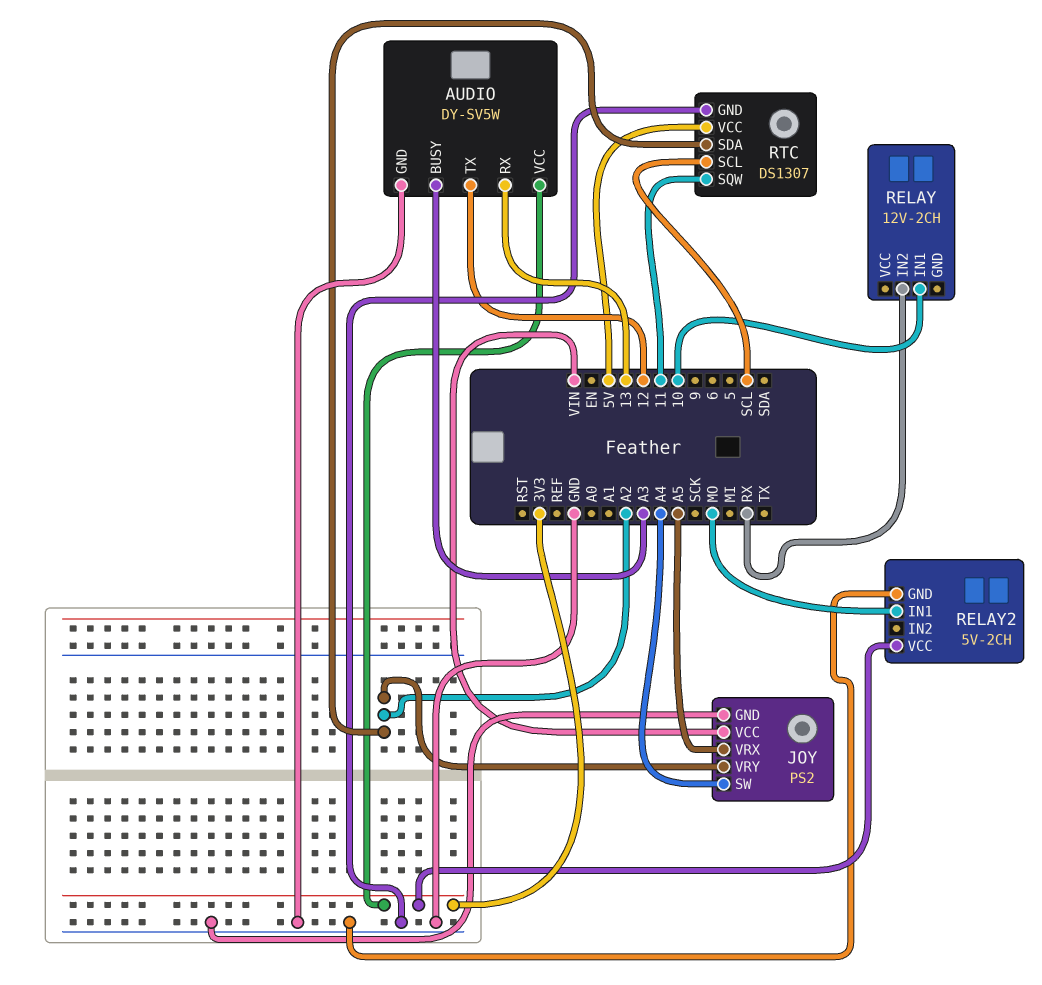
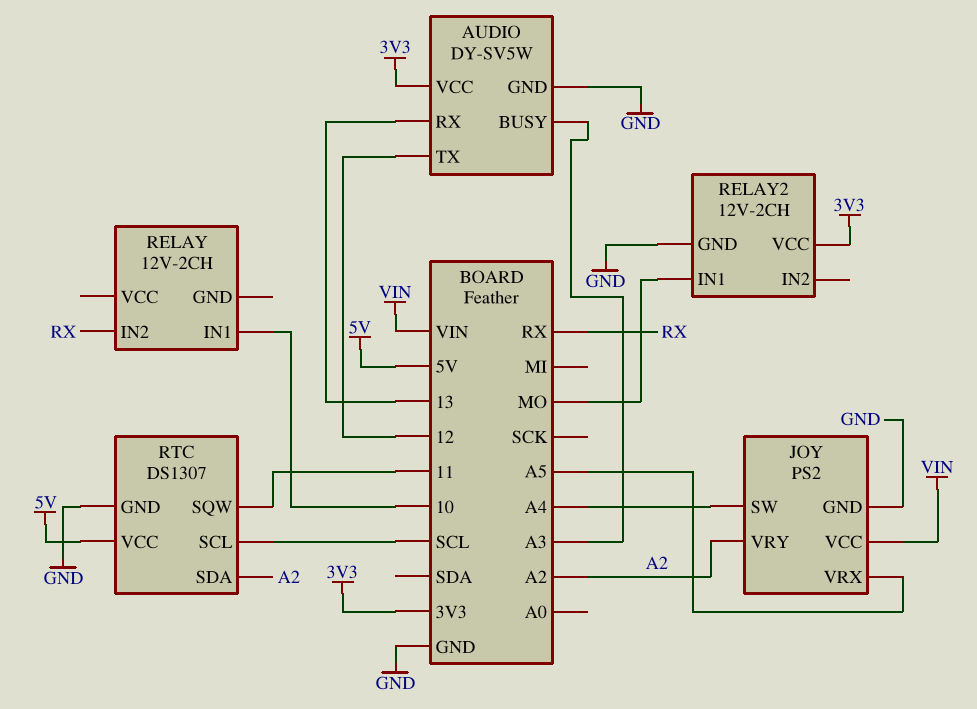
RELAY2: 5V-2CH -> 12V-2CH

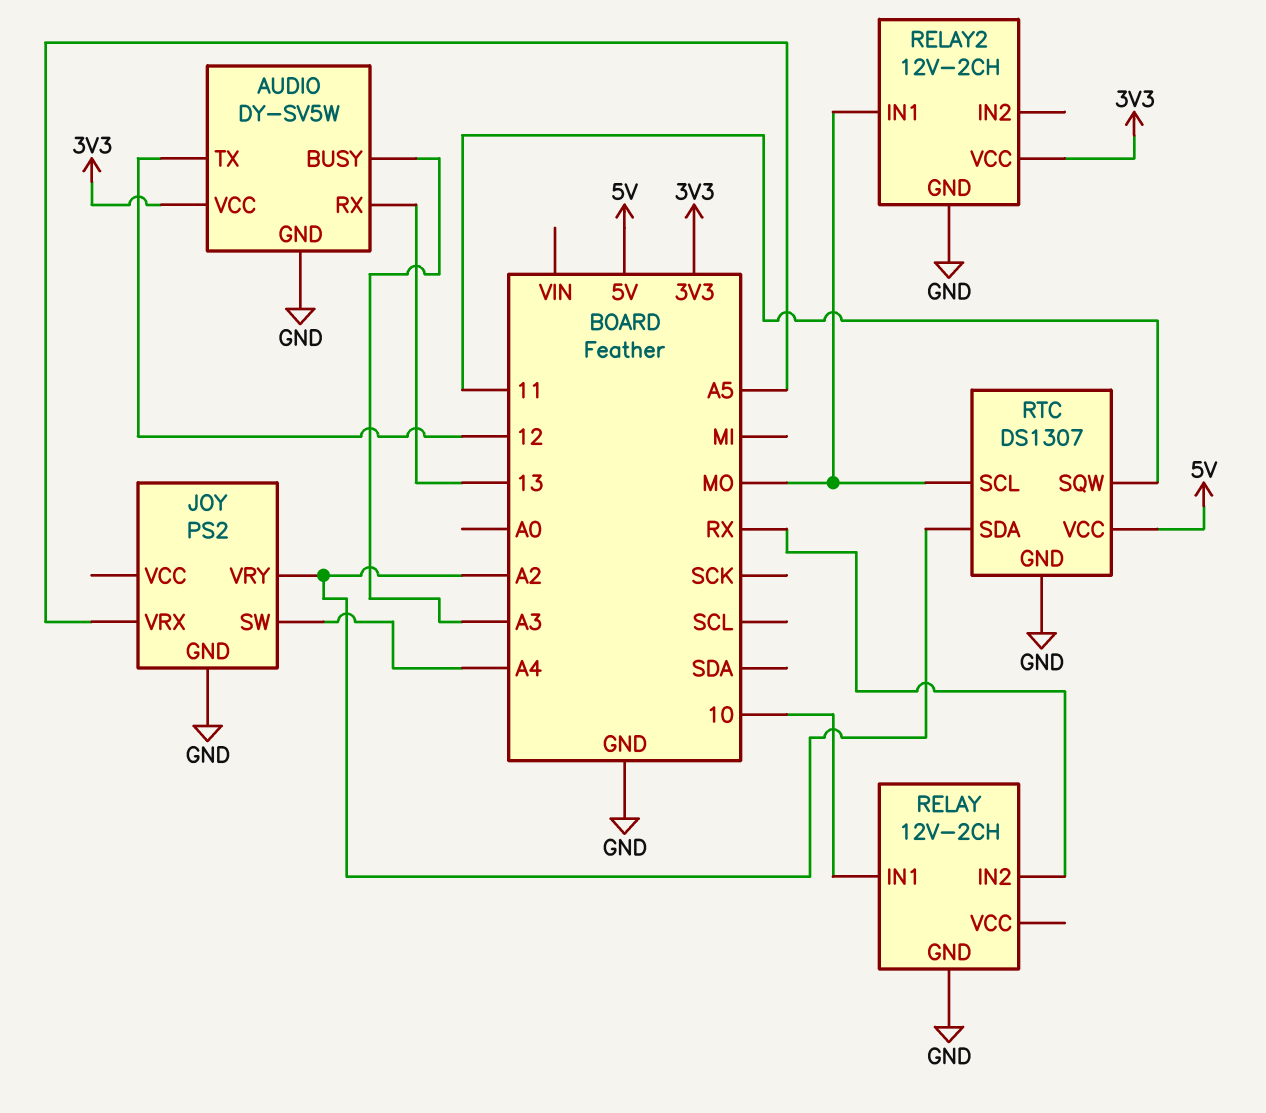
JOY pin VCC: VIN -> none
RELAY pin GND: none -> GND
RTC pin SCL: SCL -> MO

